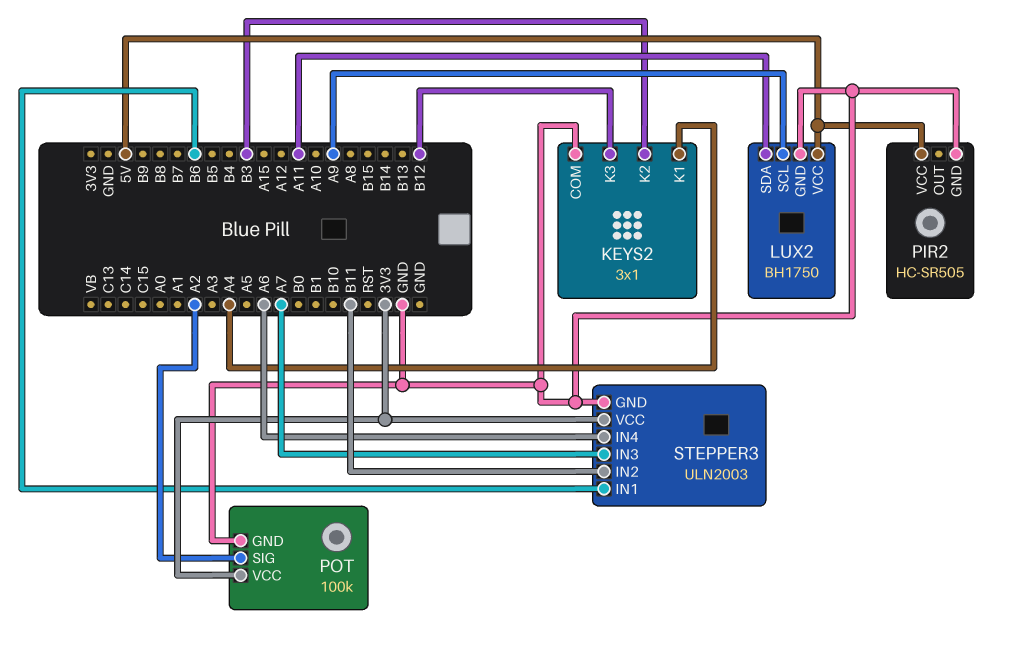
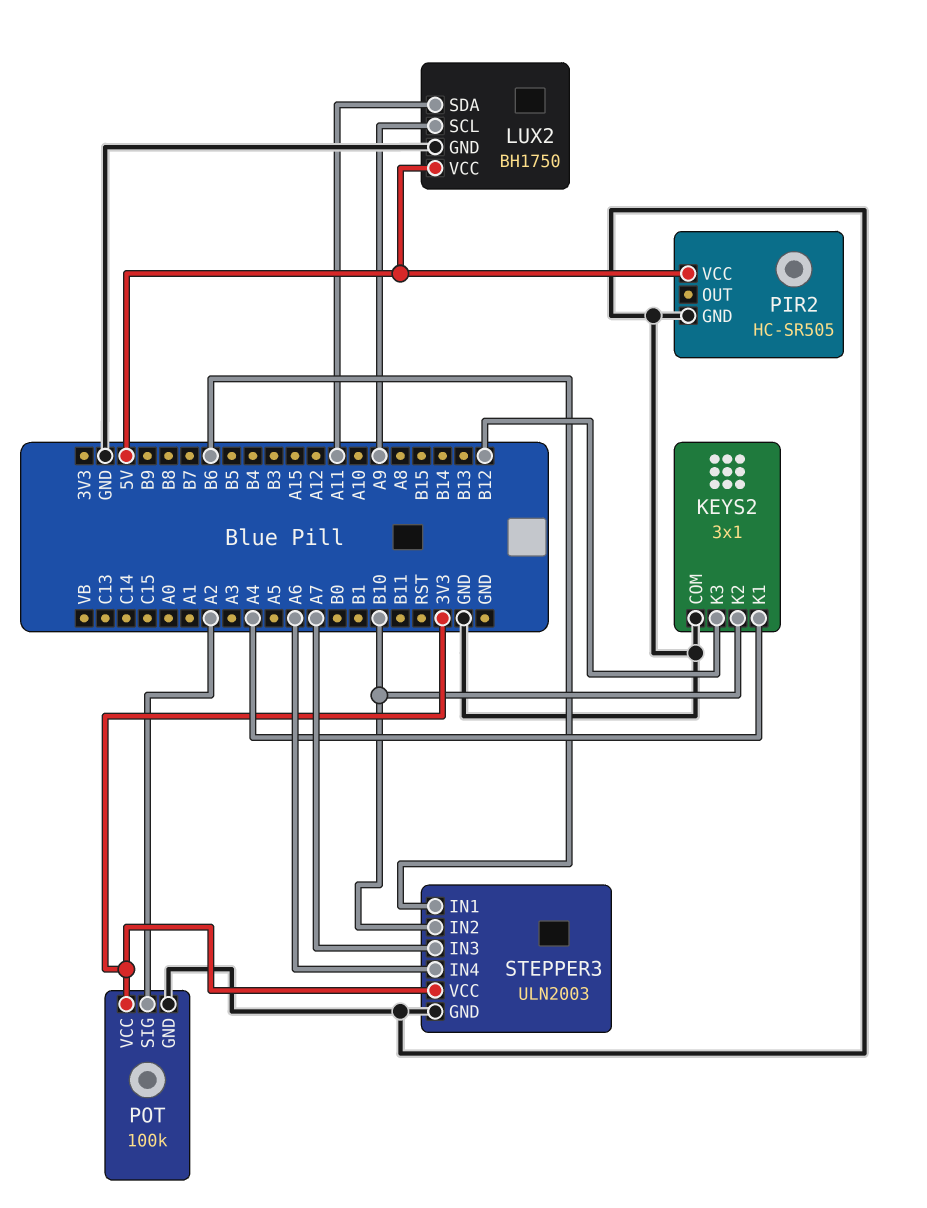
KEYS2 pin K2: B3 -> B10
STEPPER3 pin IN2: B11 -> B10

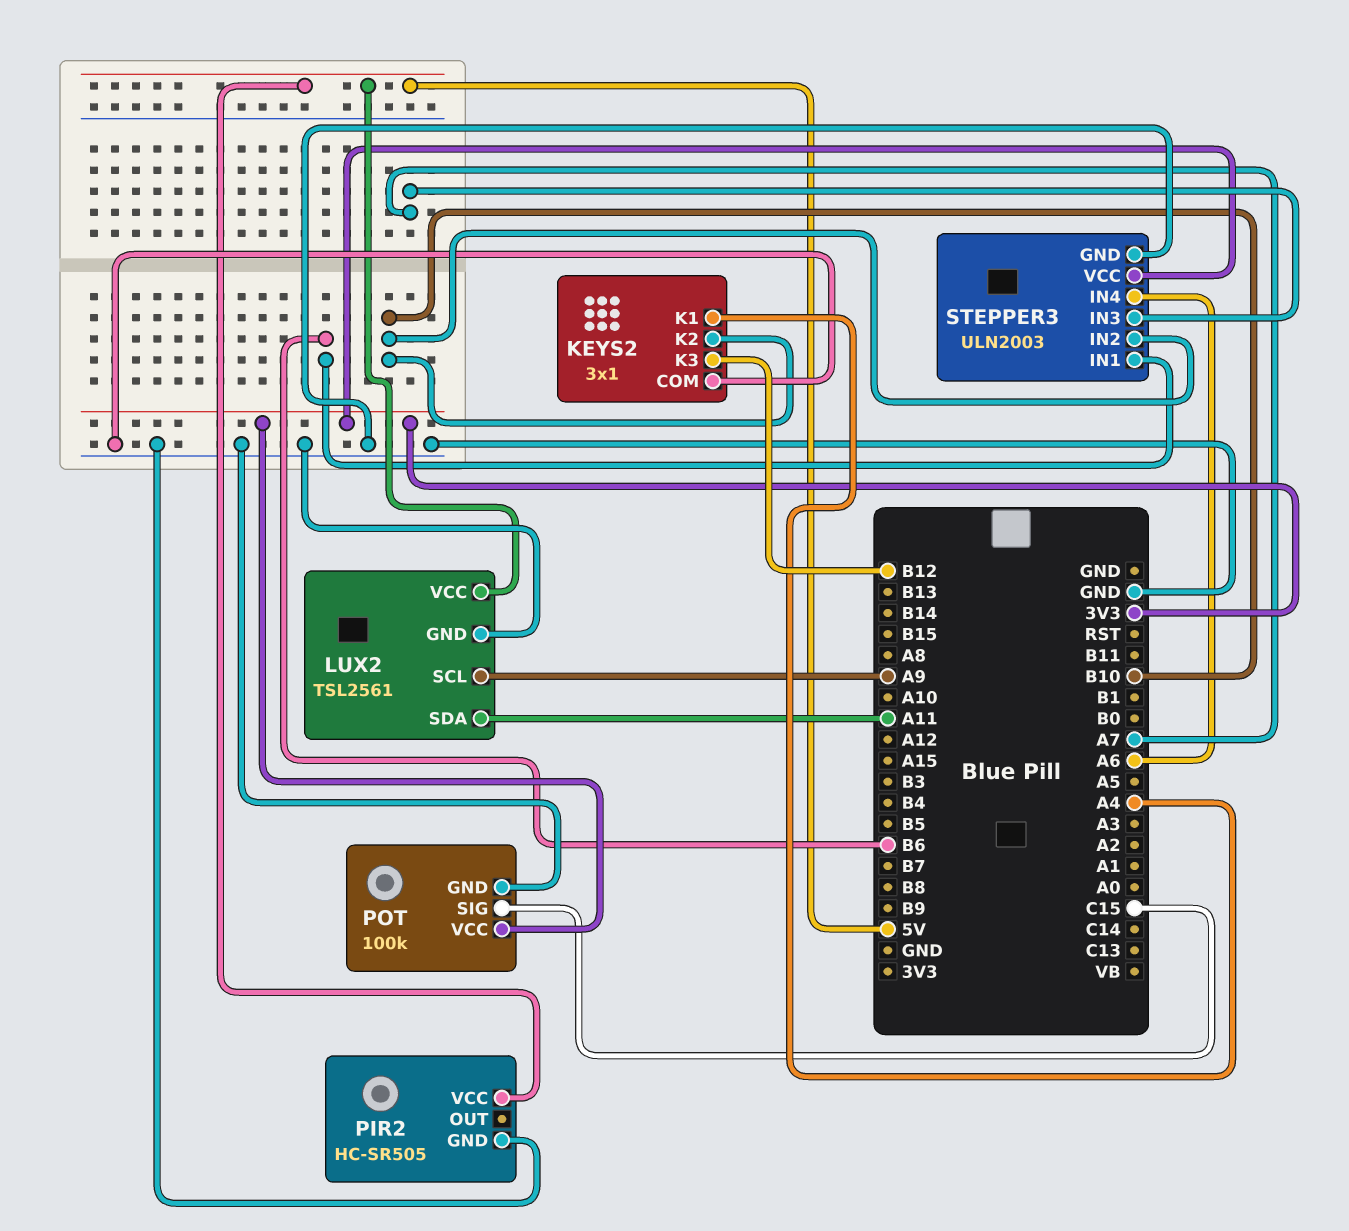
LUX2: BH1750 -> TSL2561
POT pin SIG: A2 -> C15

